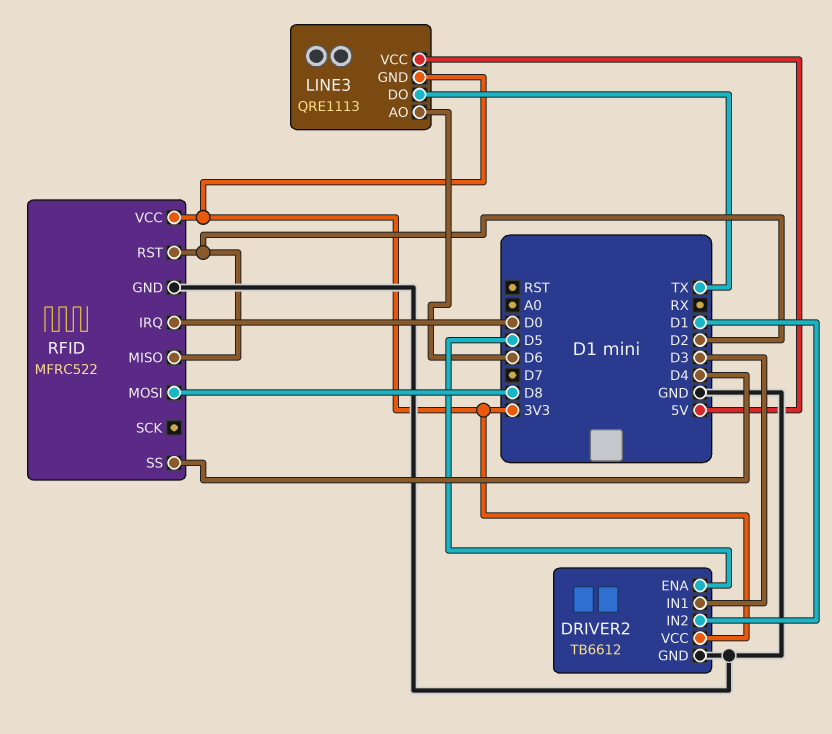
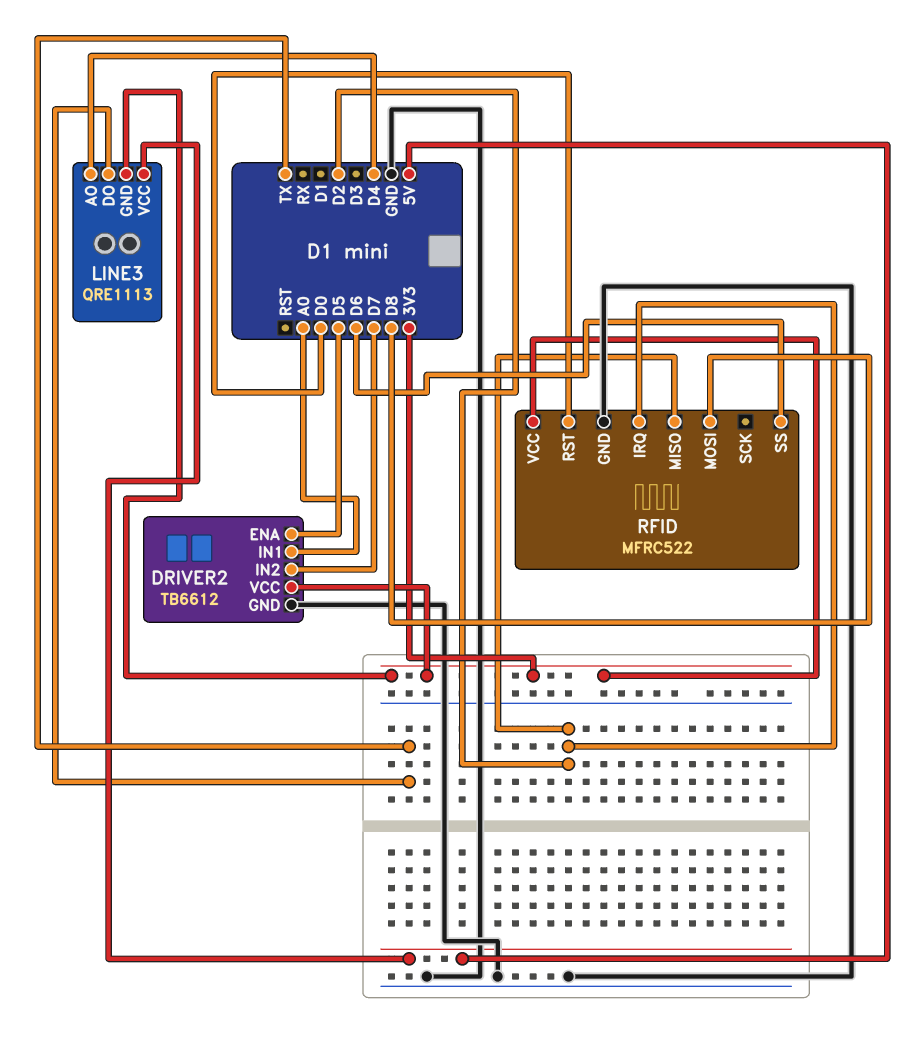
DRIVER2 pin IN1: D3 -> A0
DRIVER2 pin IN2: D1 -> D7
LINE3 pin AO: D6 -> D4
RFID pin IRQ: D0 -> D2
RFID pin RST: D2 -> D0
RFID pin SS: D4 -> D6

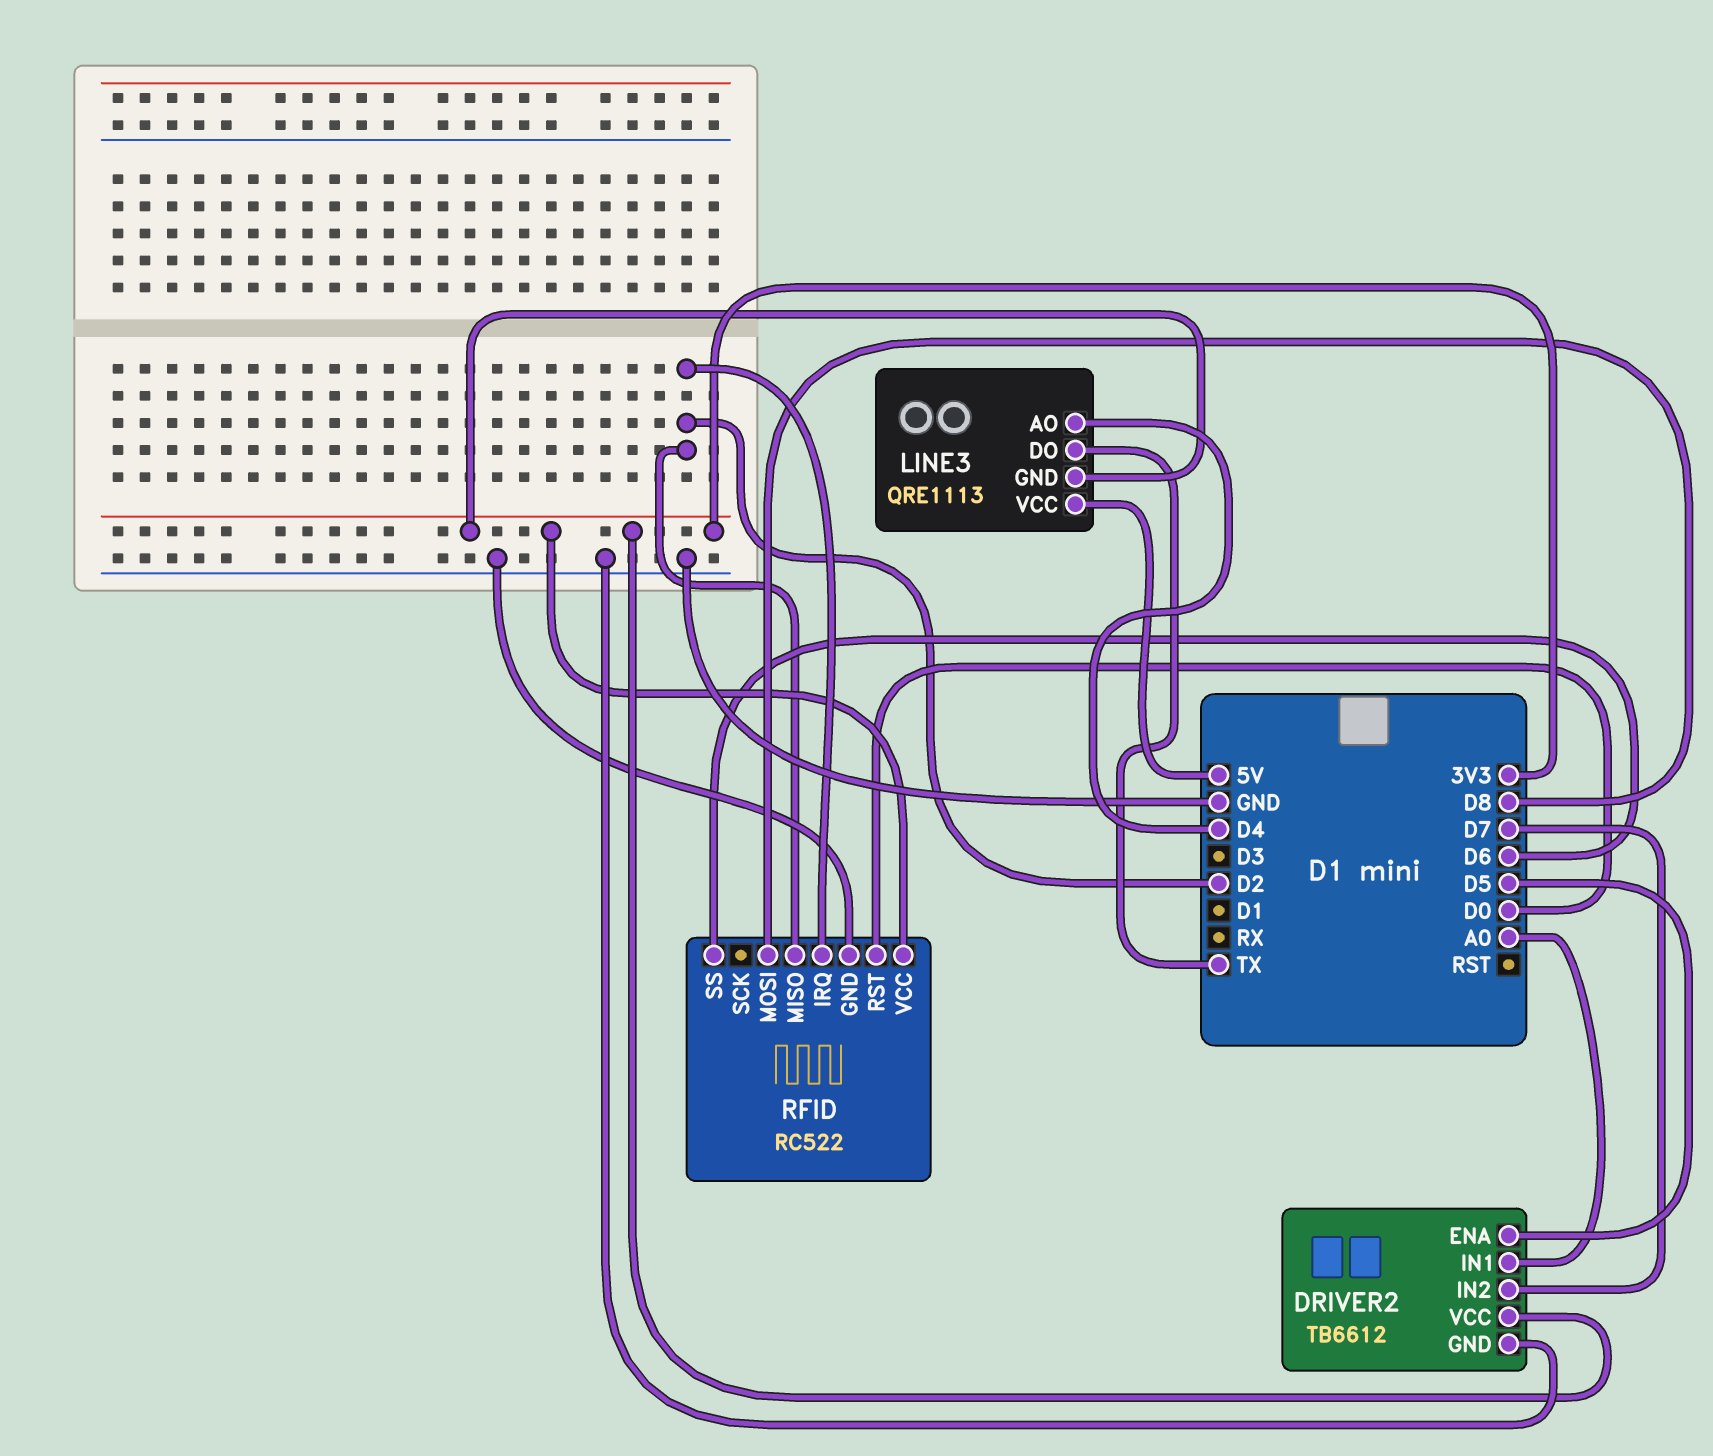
RFID: MFRC522 -> RC522

